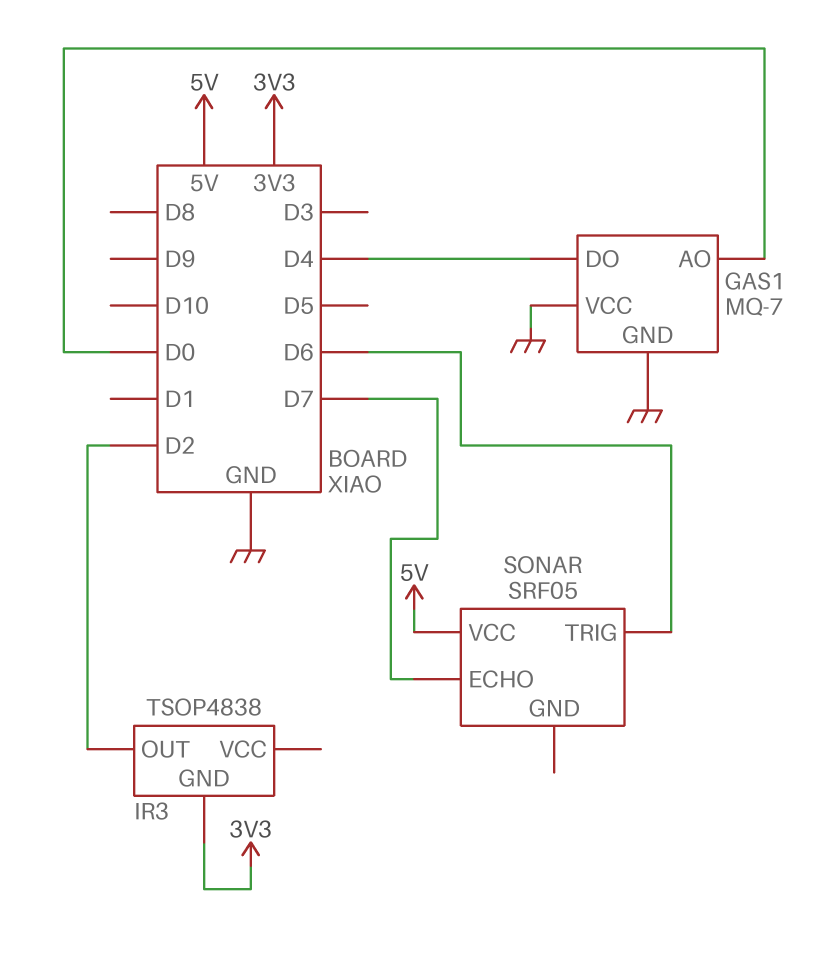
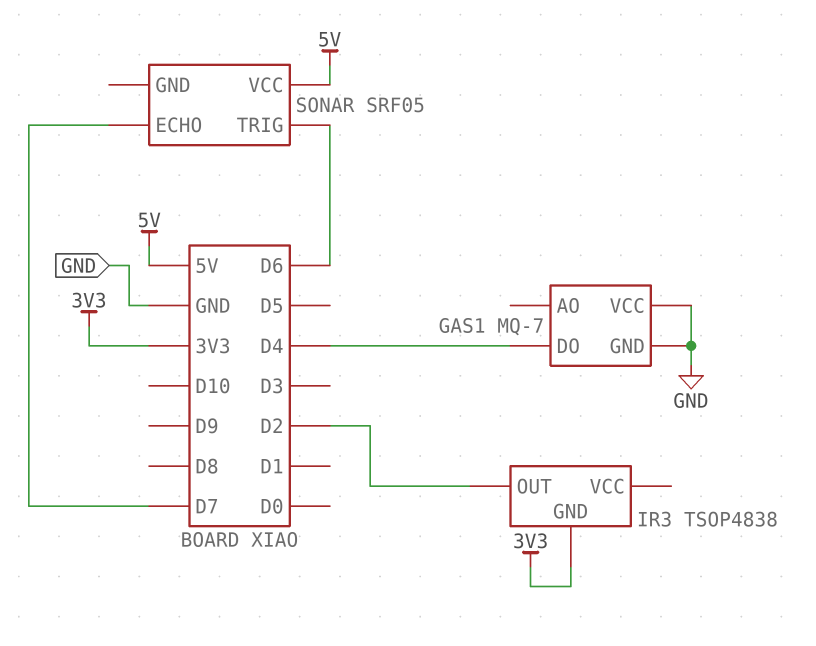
GAS1 pin AO: D0 -> none

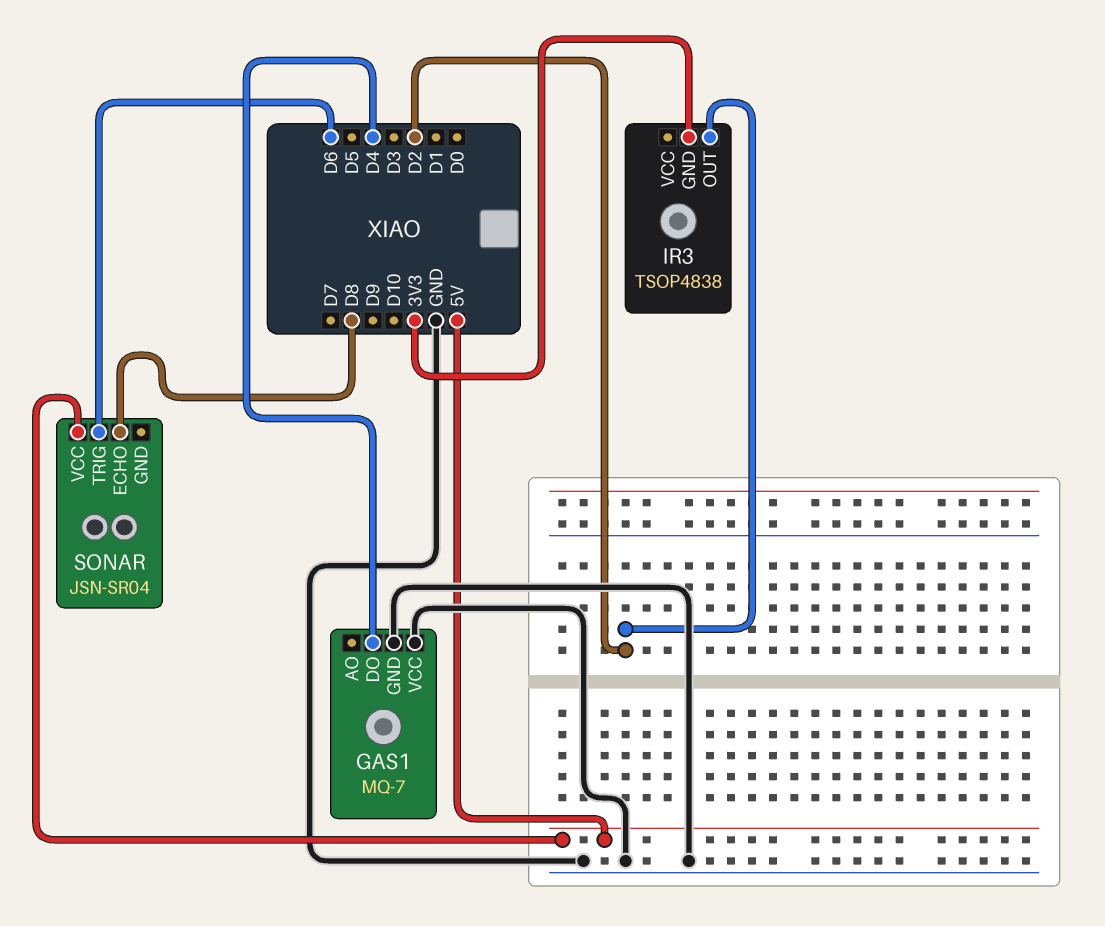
SONAR: SRF05 -> JSN-SR04
SONAR pin ECHO: D7 -> D8

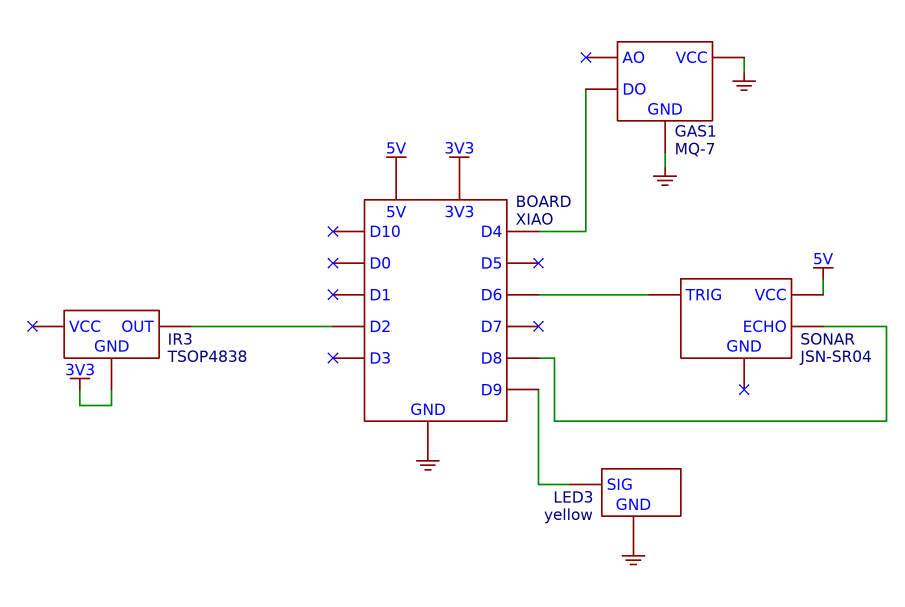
LED3: none -> yellow
LED3 pin GND: none -> GND
LED3 pin SIG: none -> D9

